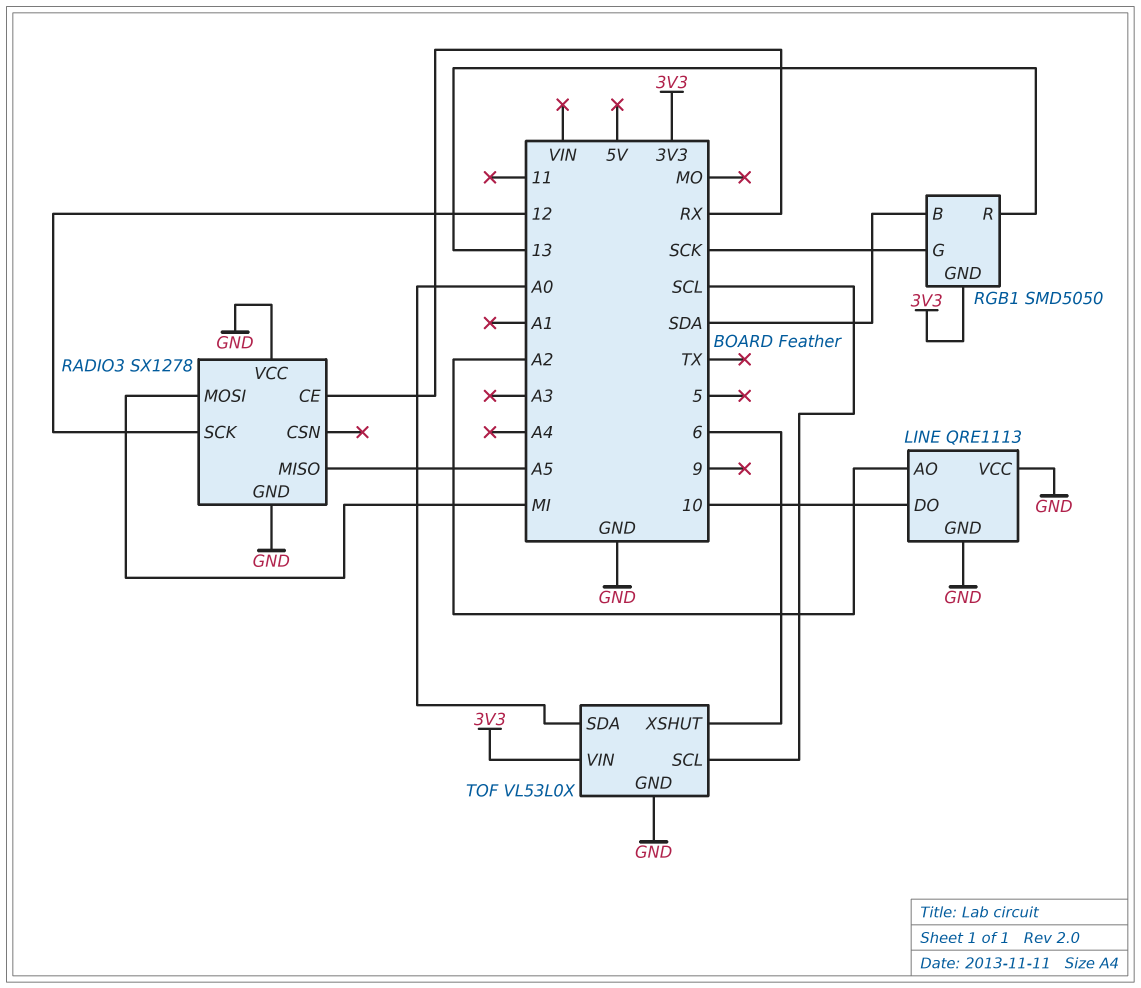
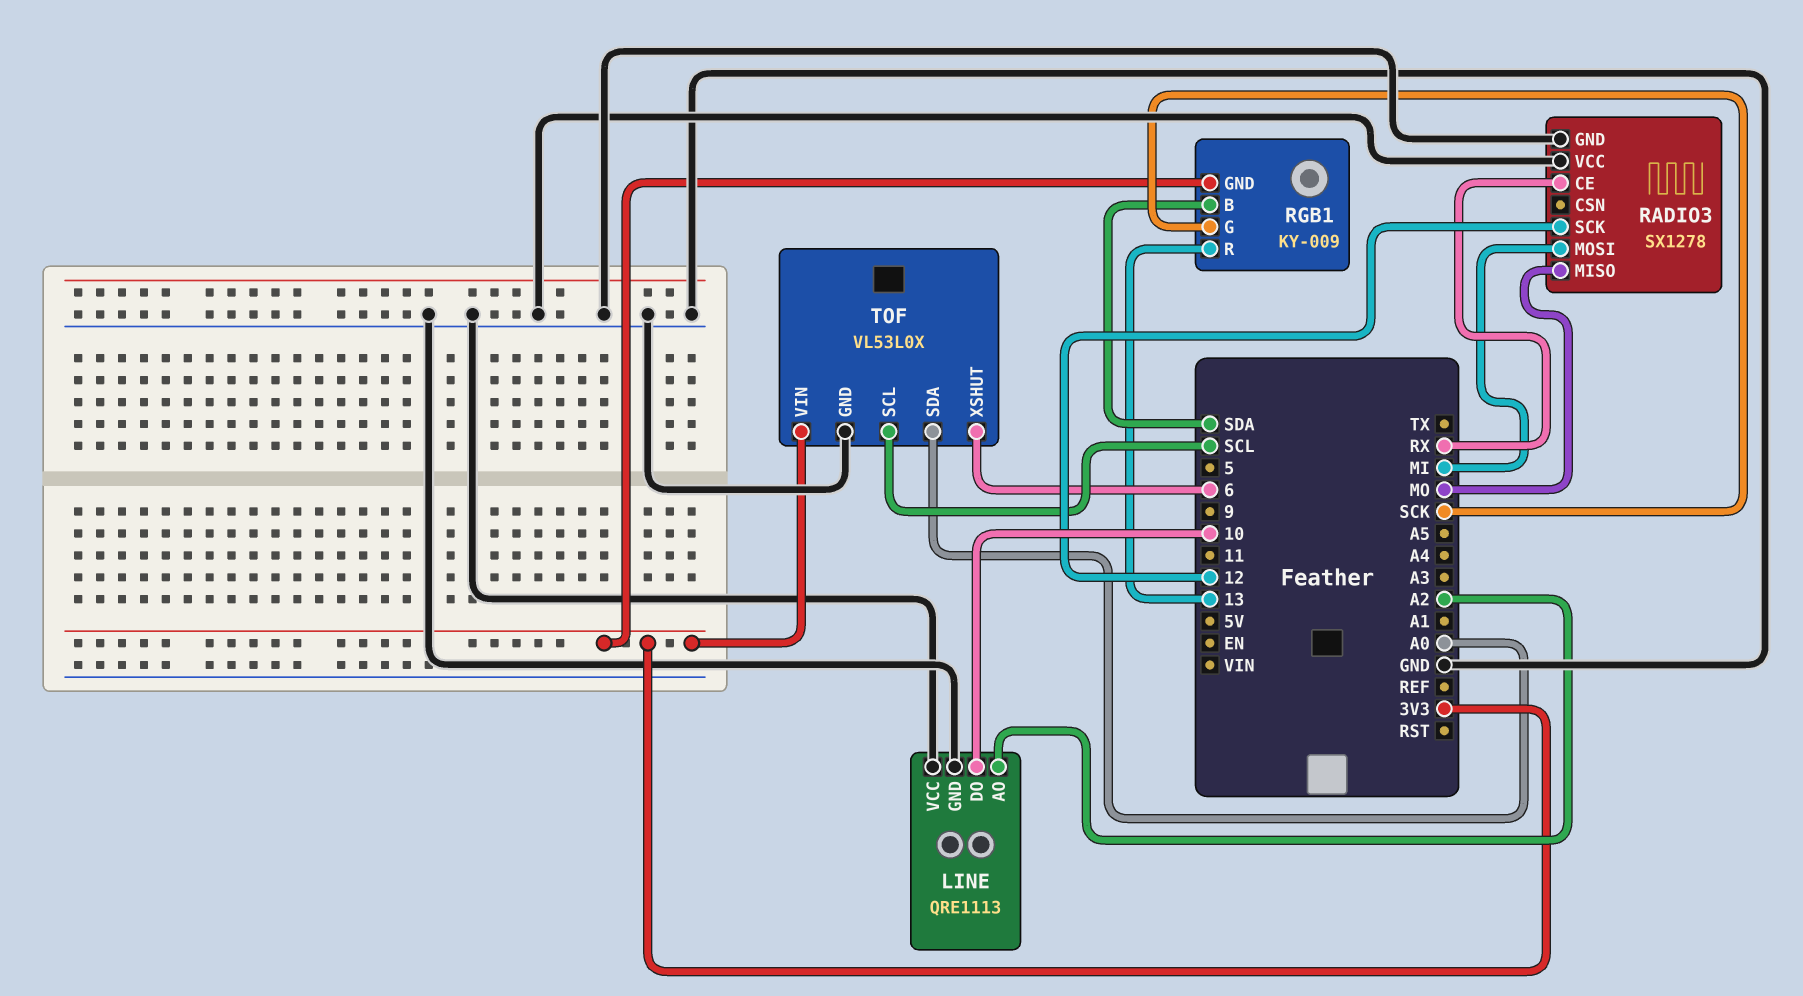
RADIO3 pin MISO: A5 -> MO
RGB1: SMD5050 -> KY-009

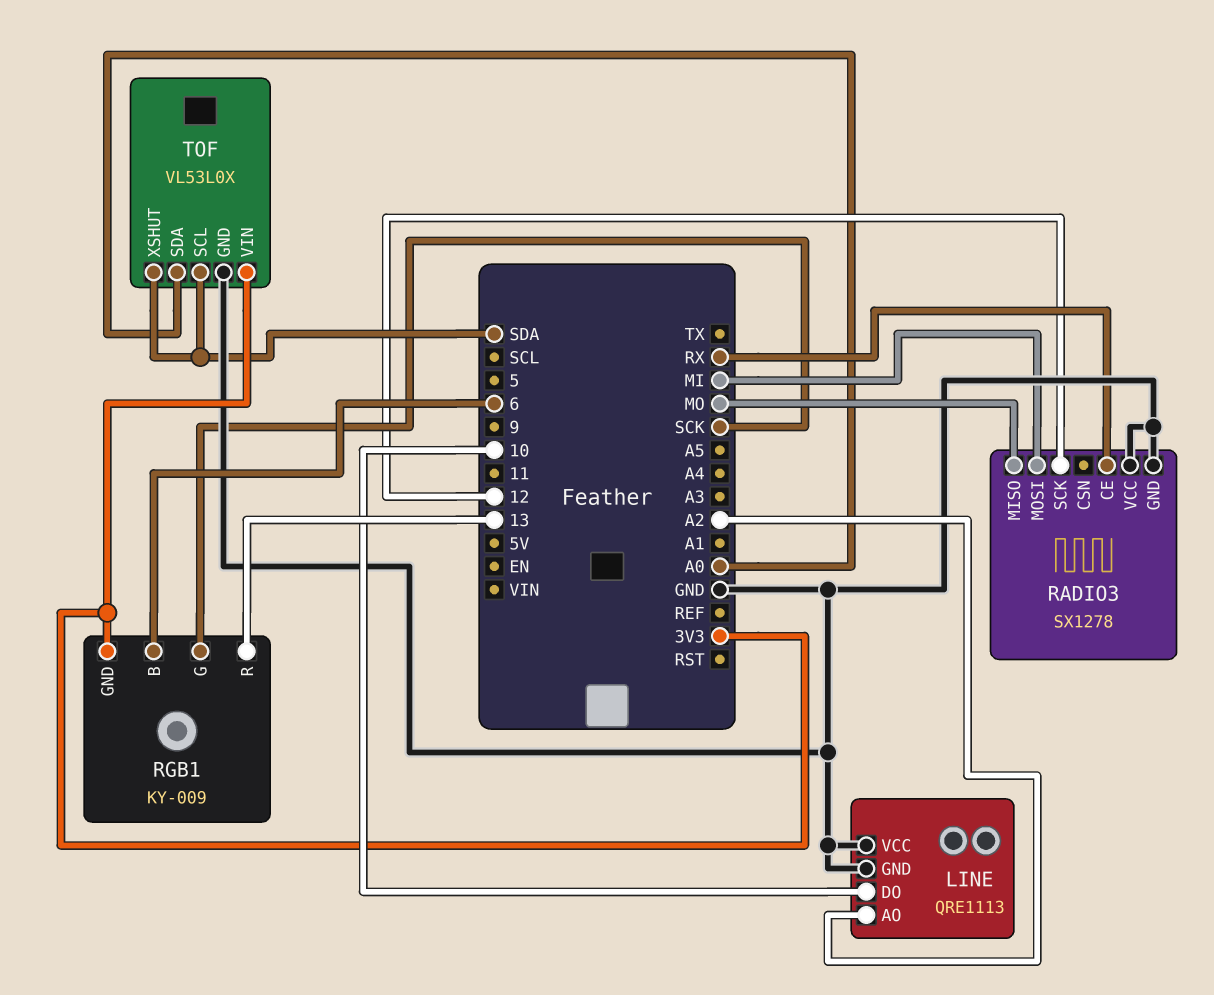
RGB1 pin B: SDA -> 6
TOF pin SCL: SCL -> SDA
TOF pin XSHUT: 6 -> SDA

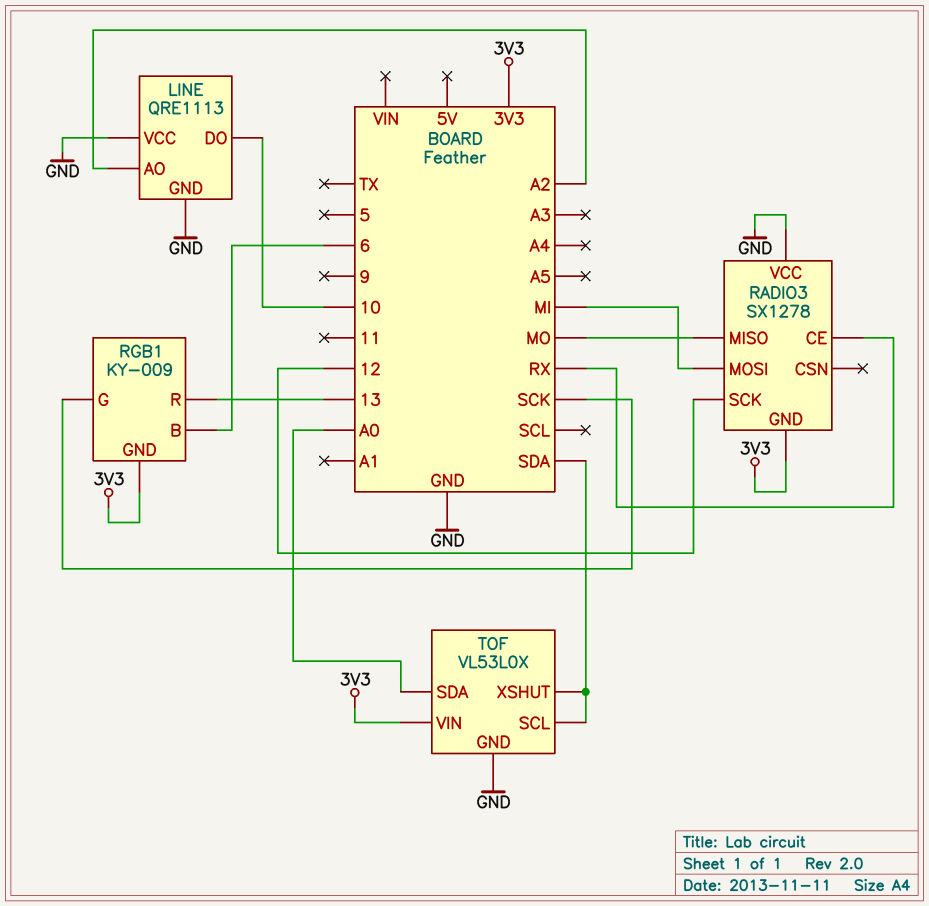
RADIO3 pin GND: GND -> 3V3

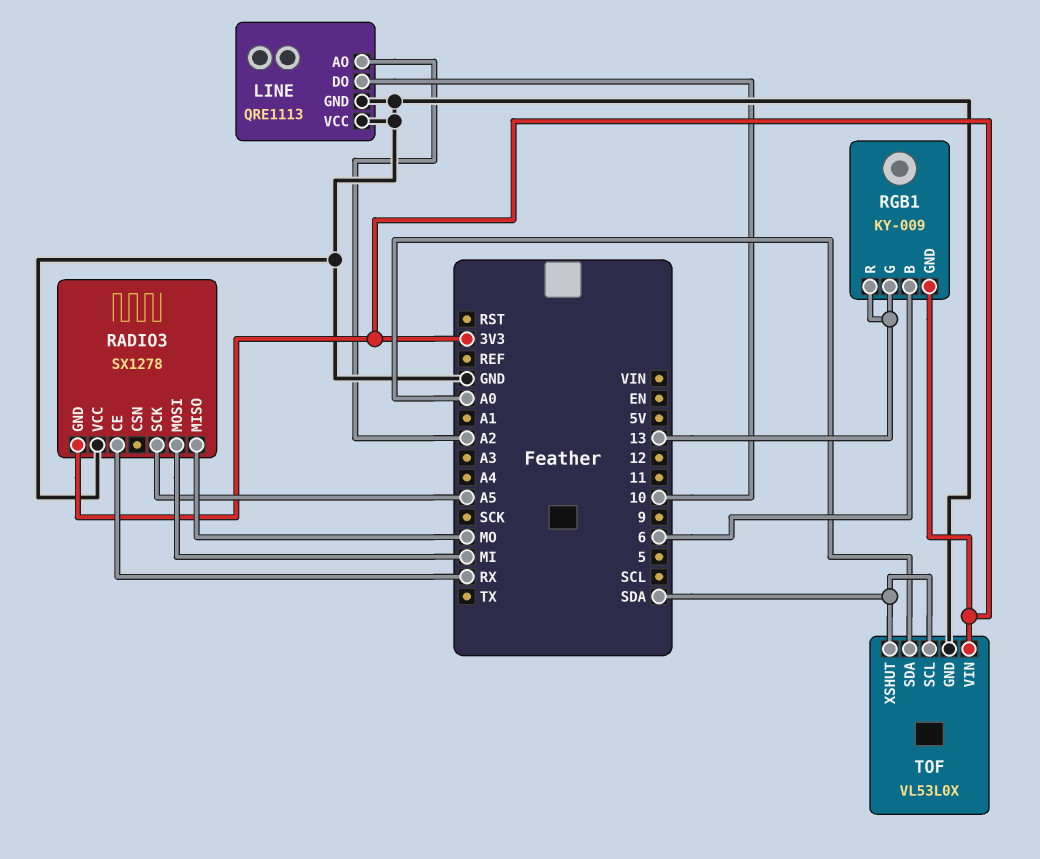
RADIO3 pin SCK: 12 -> A5
RGB1 pin G: SCK -> 13

